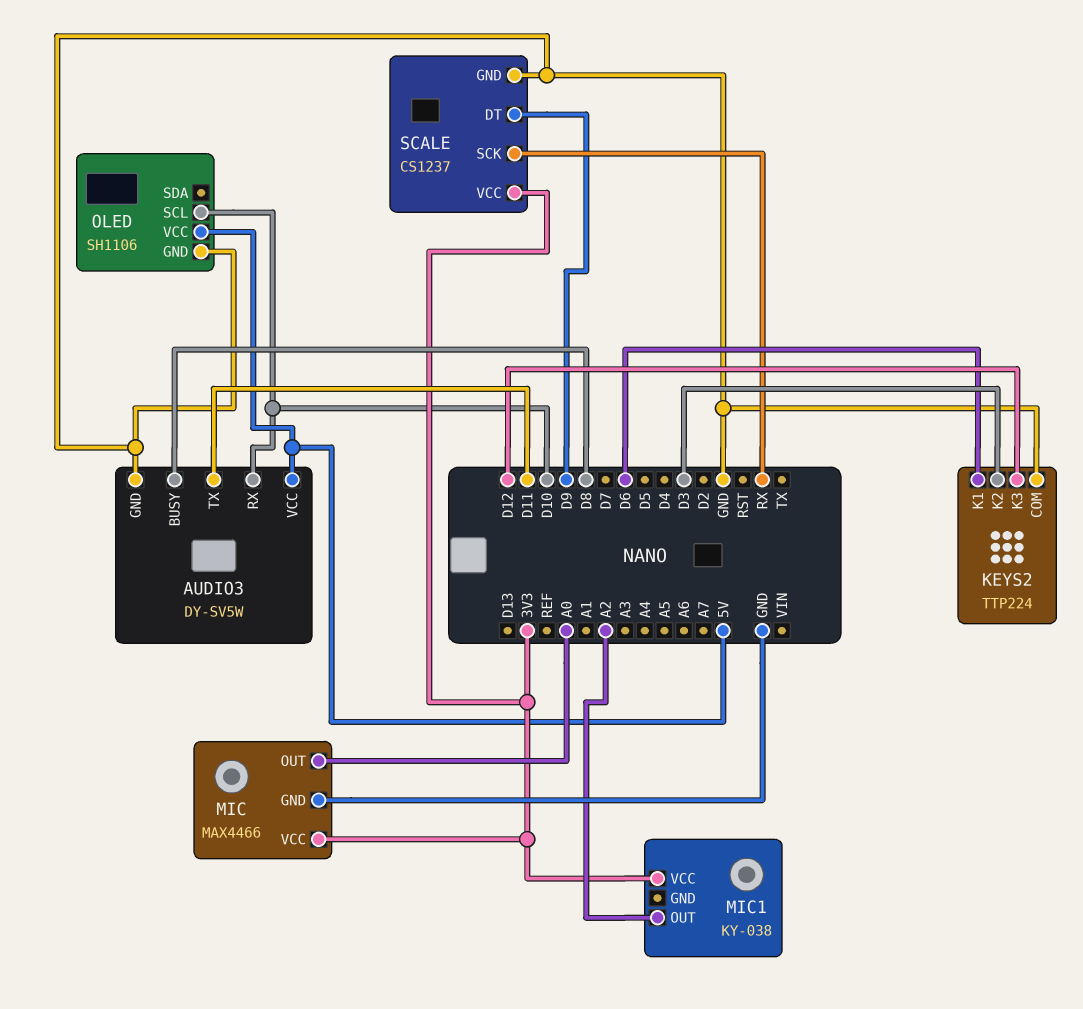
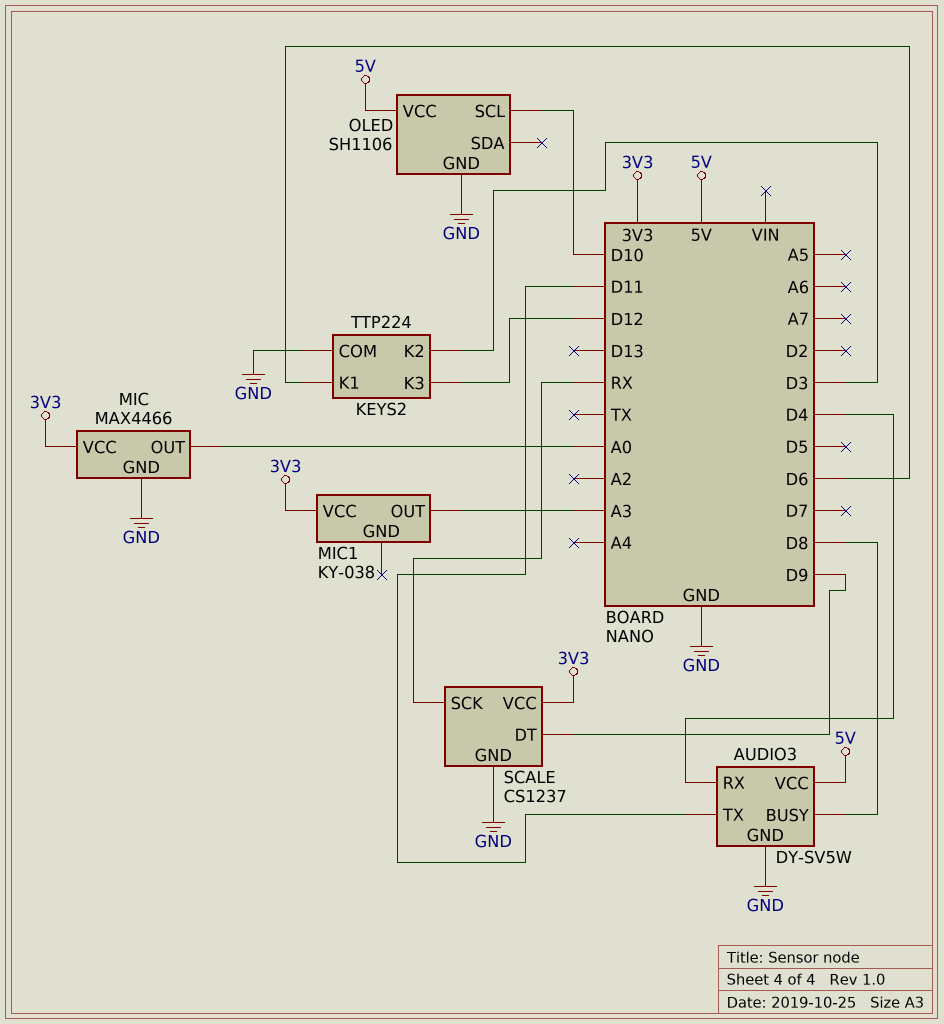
AUDIO3 pin RX: D10 -> D4
MIC1 pin OUT: A2 -> A3

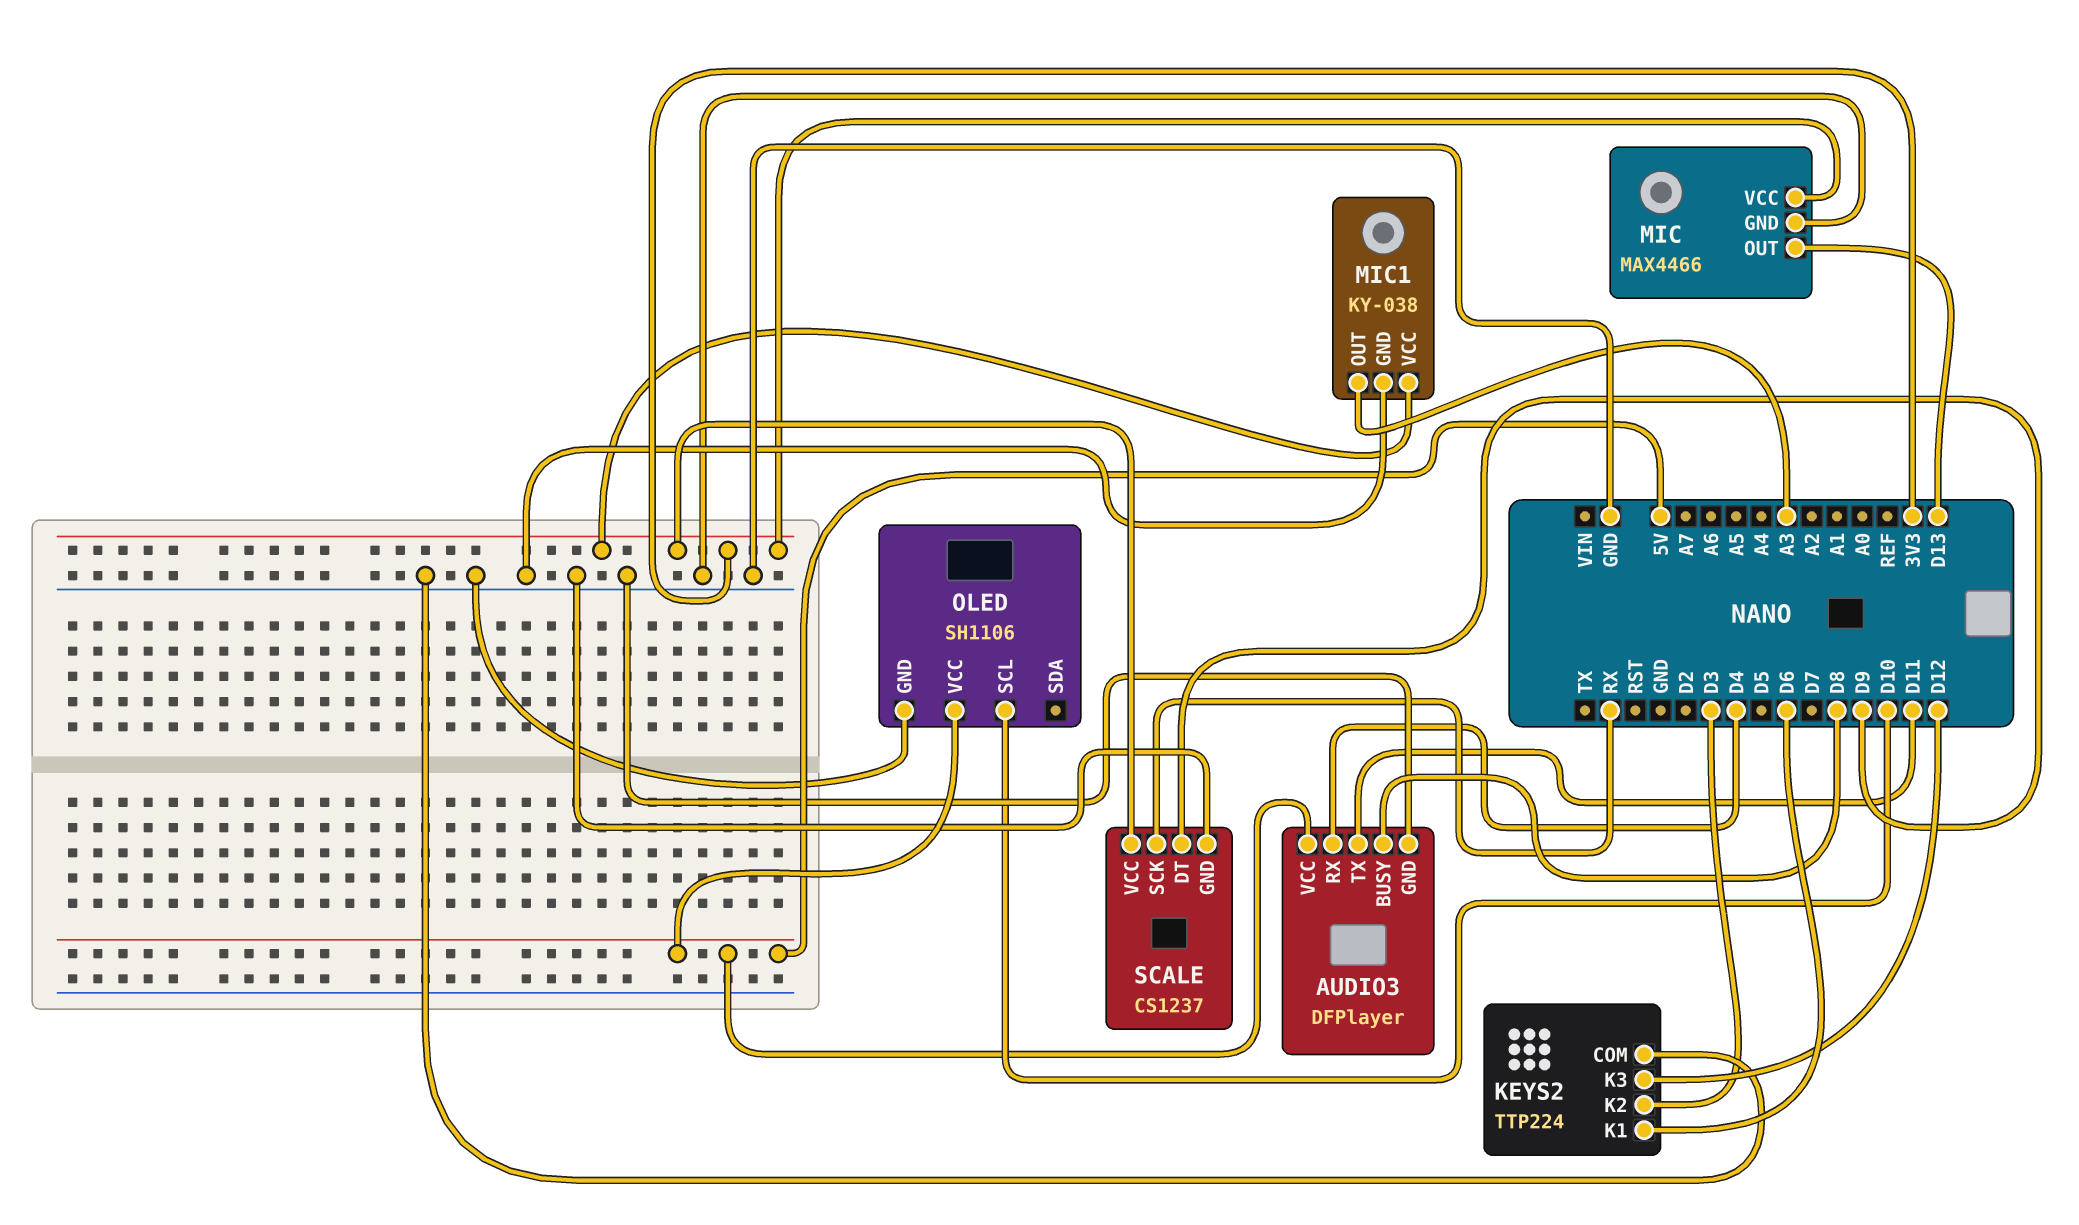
AUDIO3: DY-SV5W -> DFPlayer
MIC pin OUT: A0 -> D13
MIC1 pin GND: none -> GND

